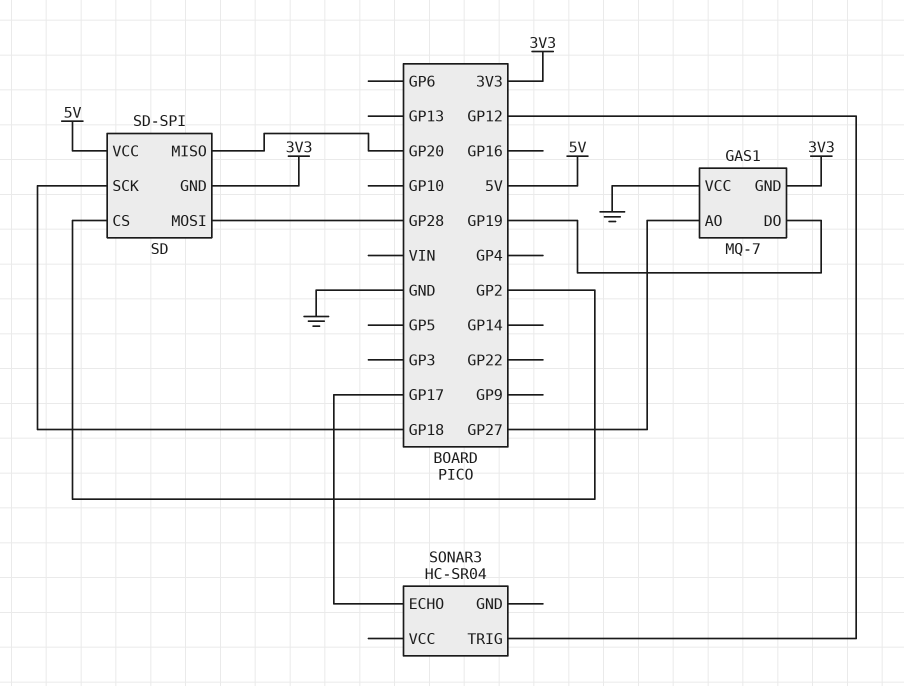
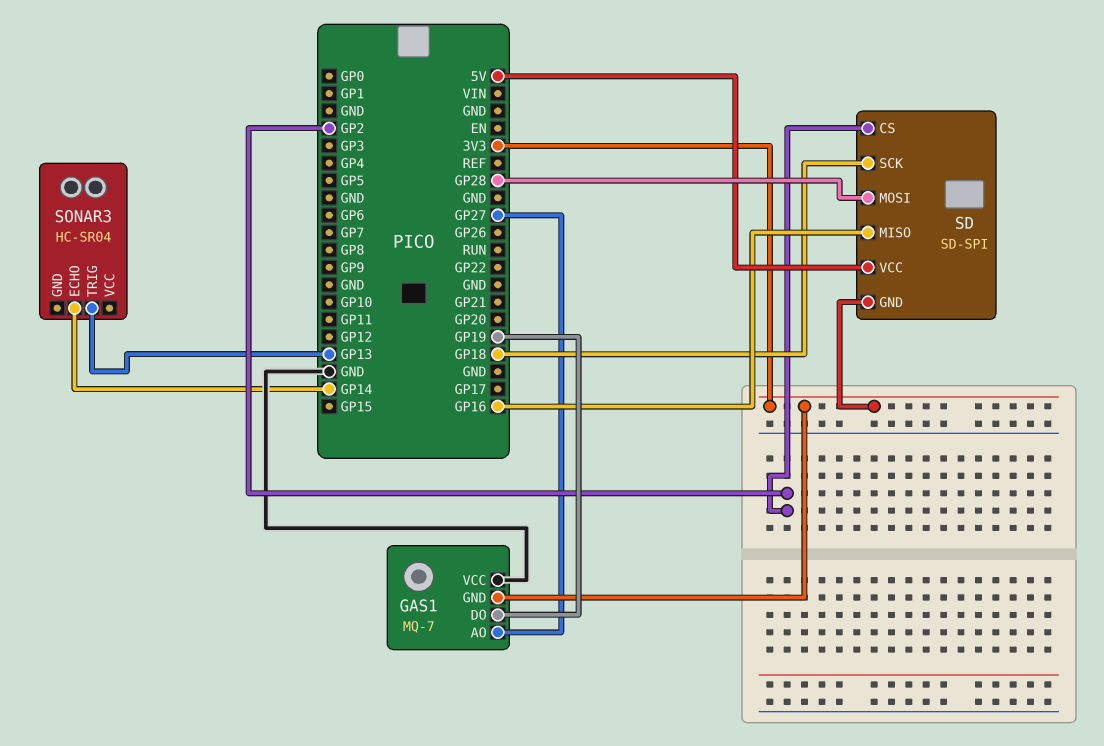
SD pin MISO: GP20 -> GP16
SONAR3 pin ECHO: GP17 -> GP14
SONAR3 pin TRIG: GP12 -> GP13

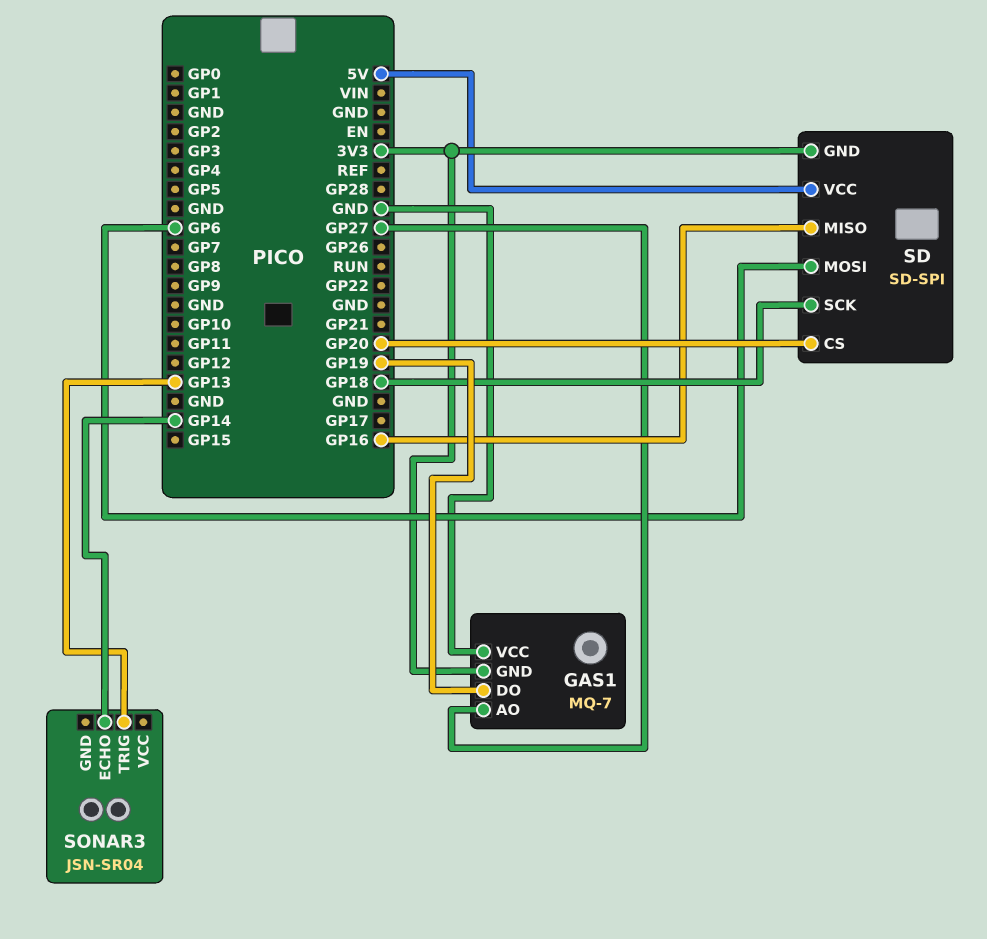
SD pin CS: GP2 -> GP20
SD pin MOSI: GP28 -> GP6
SONAR3: HC-SR04 -> JSN-SR04

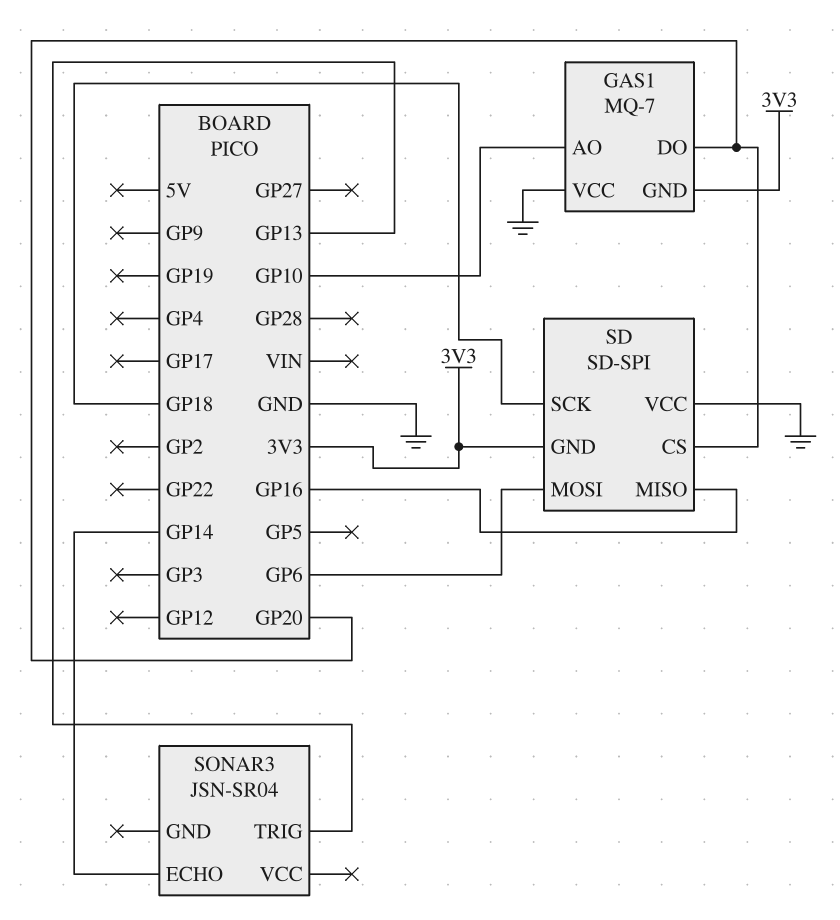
GAS1 pin AO: GP27 -> GP10
GAS1 pin DO: GP19 -> GP20
SD pin VCC: 5V -> GND

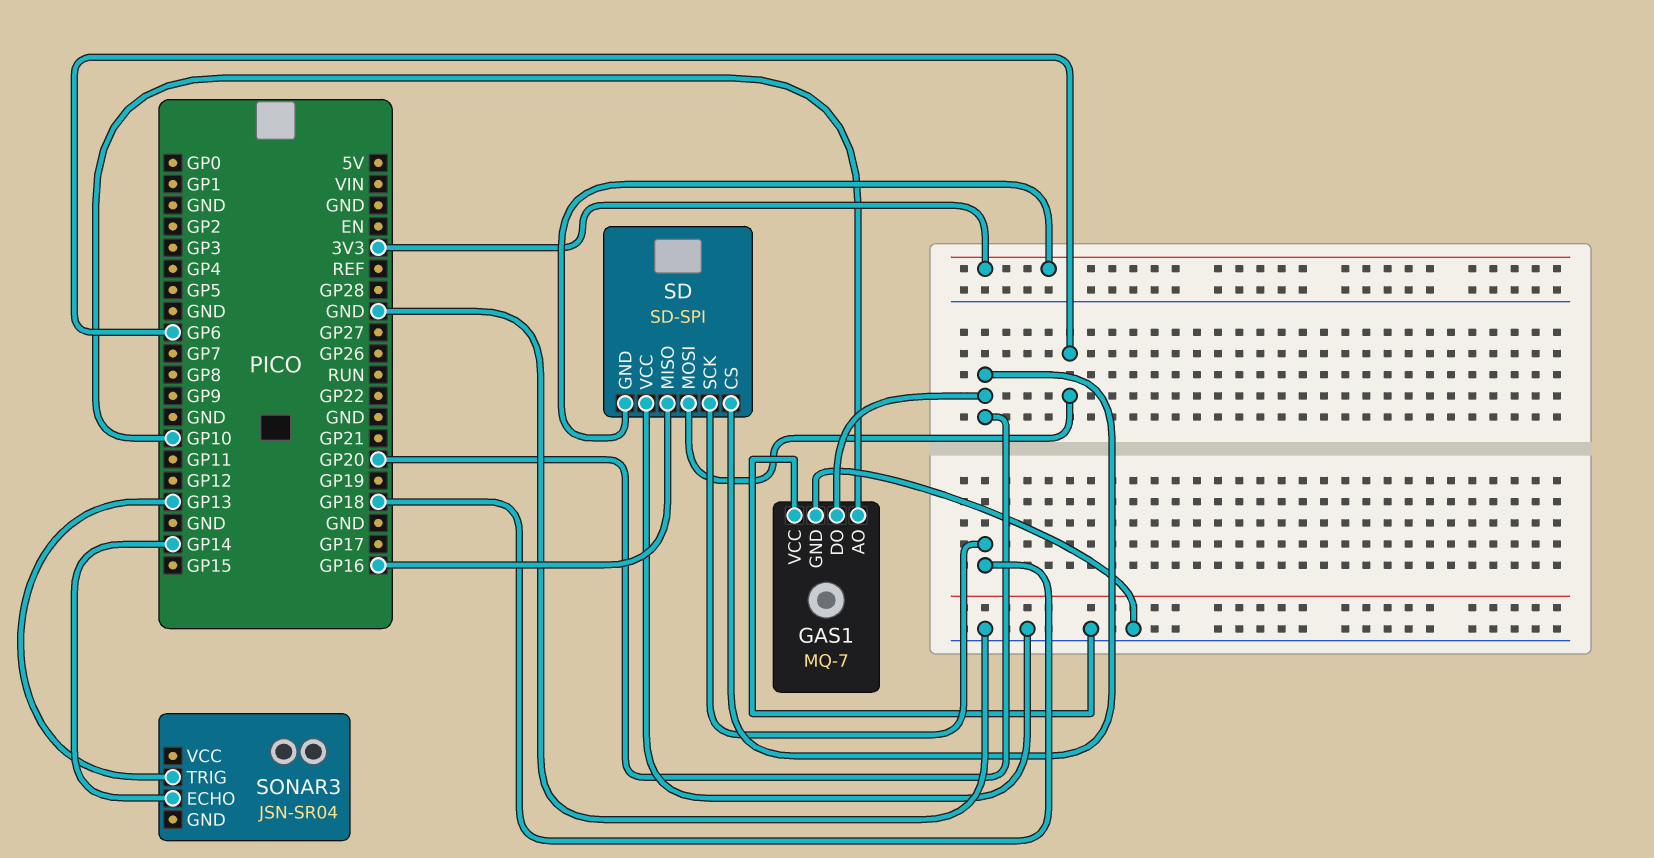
GAS1 pin GND: 3V3 -> GND

